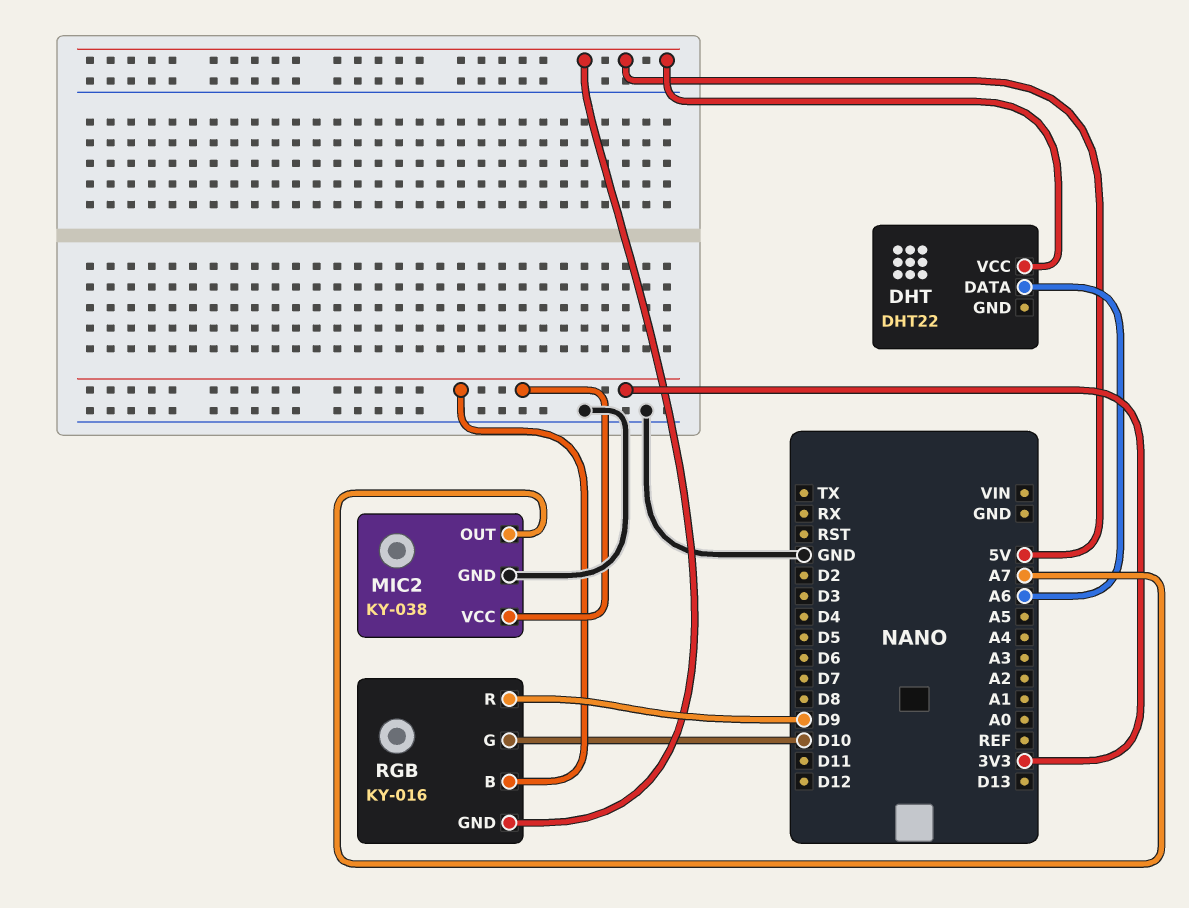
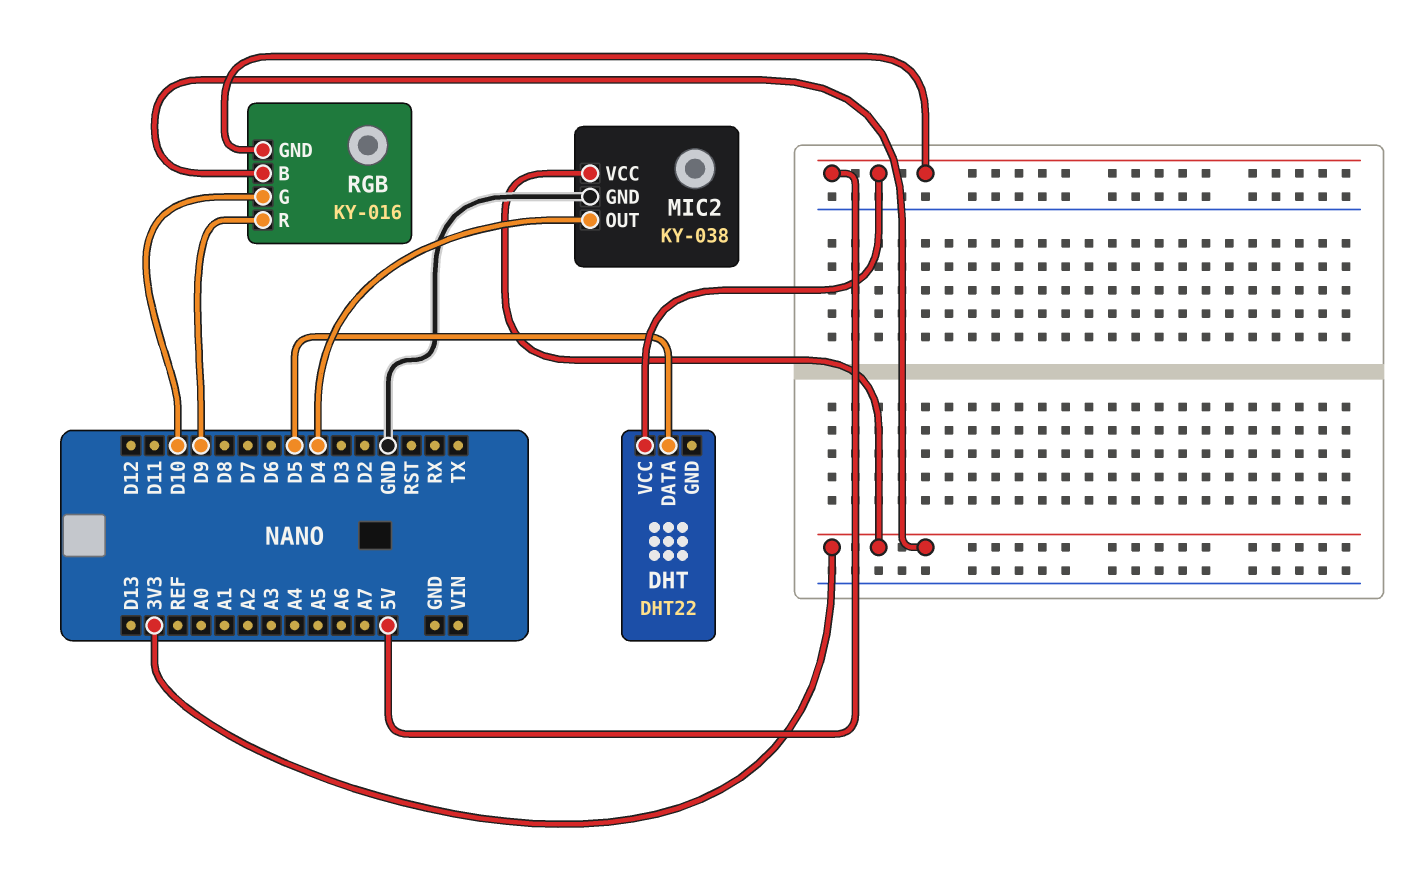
DHT pin DATA: A6 -> D5
MIC2 pin OUT: A7 -> D4

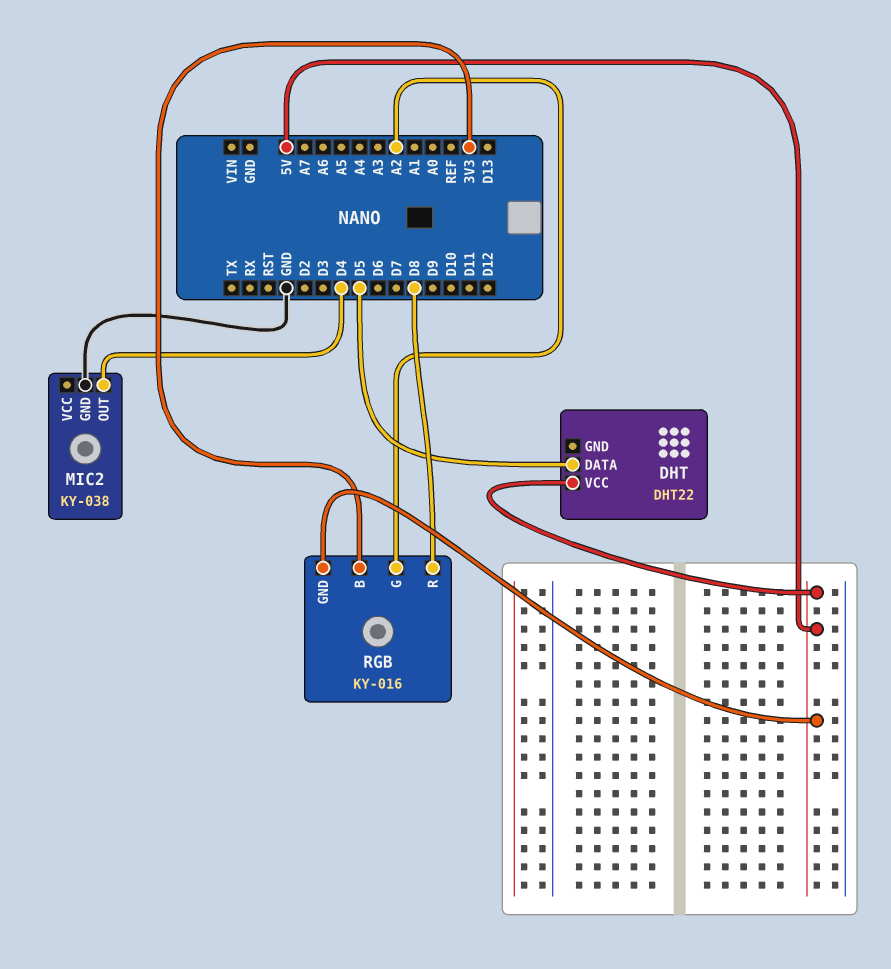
MIC2 pin VCC: 3V3 -> none
RGB pin G: D10 -> A2
RGB pin R: D9 -> D8

